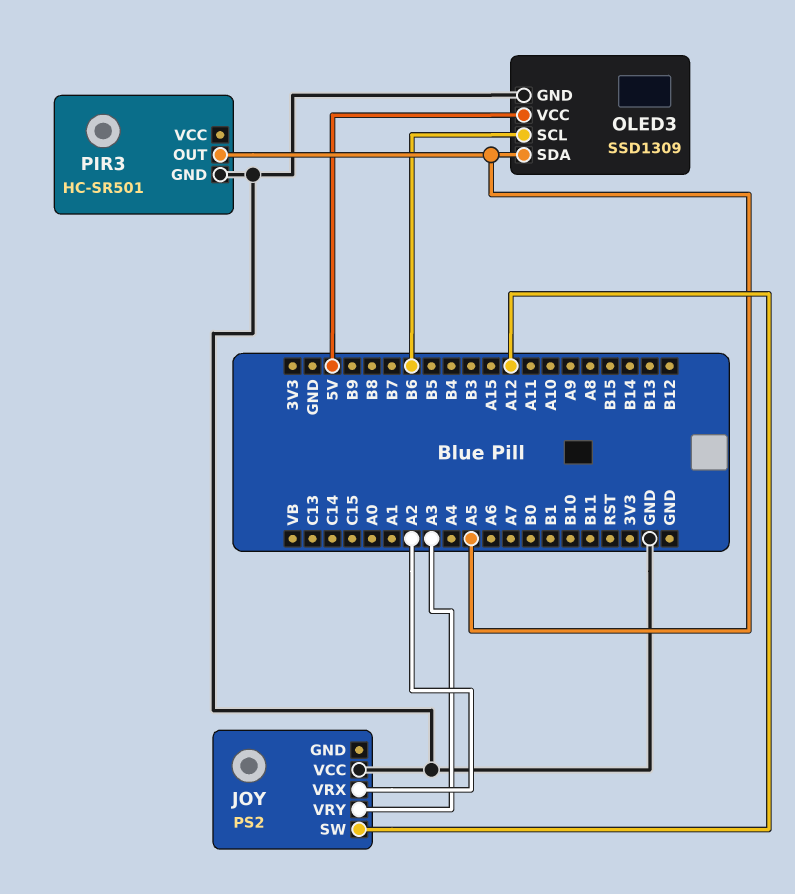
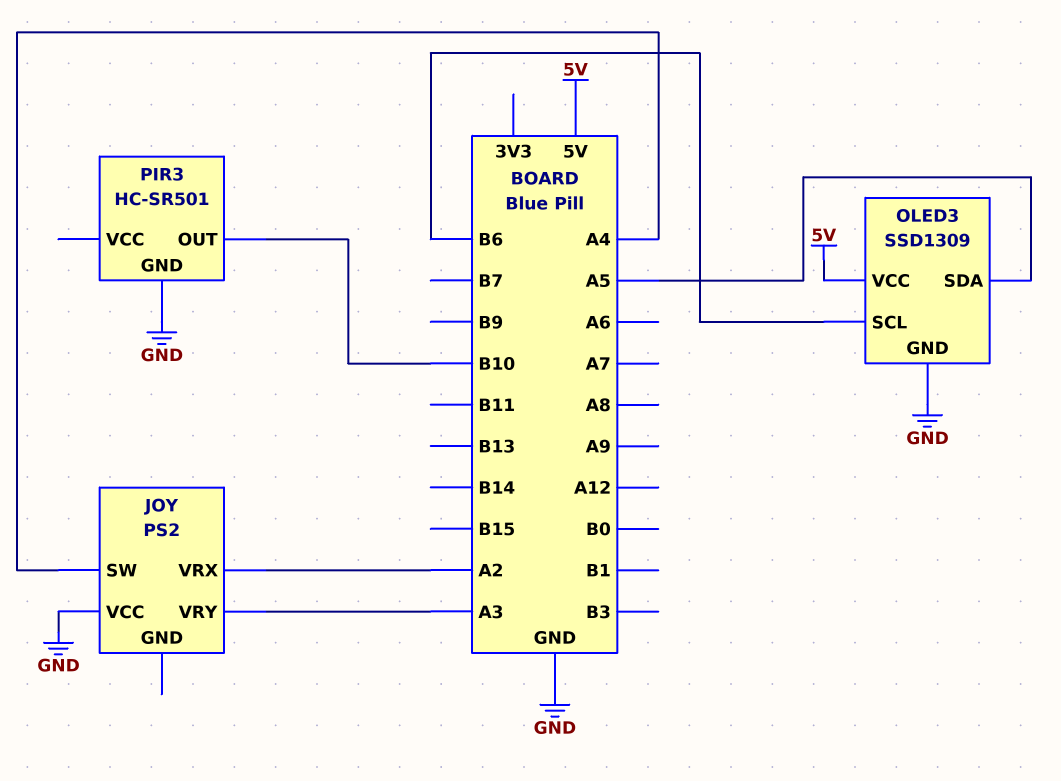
JOY pin SW: A12 -> A4
PIR3 pin OUT: A5 -> B10

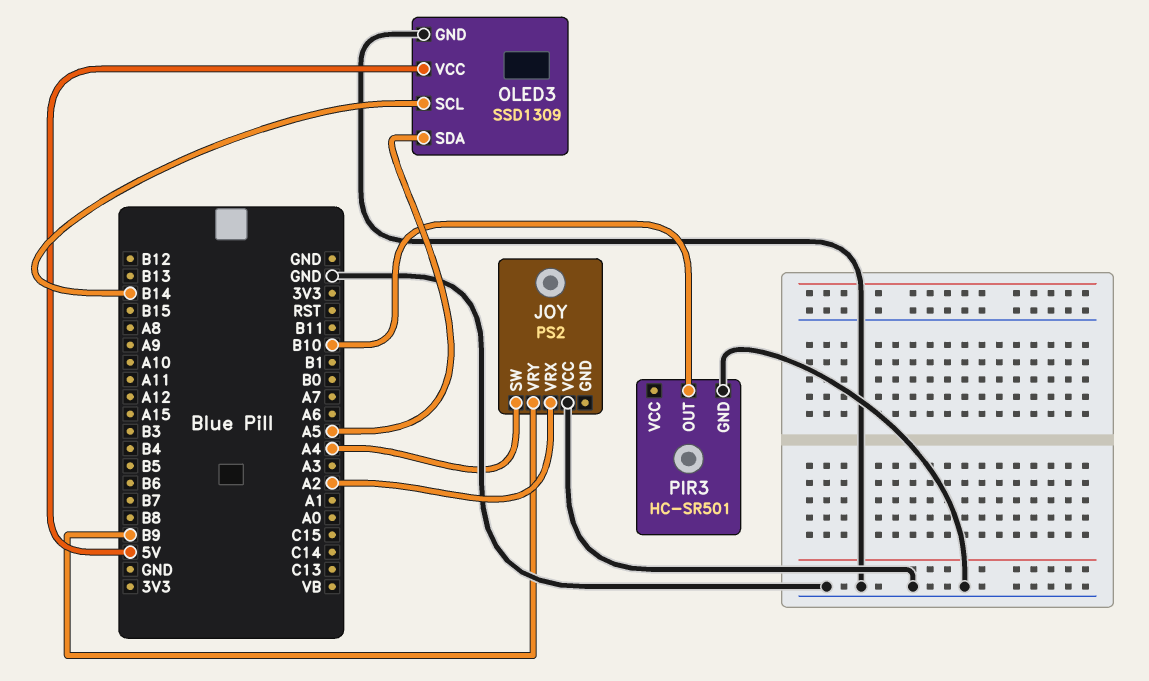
JOY pin VRY: A3 -> B9
OLED3 pin SCL: B6 -> B14

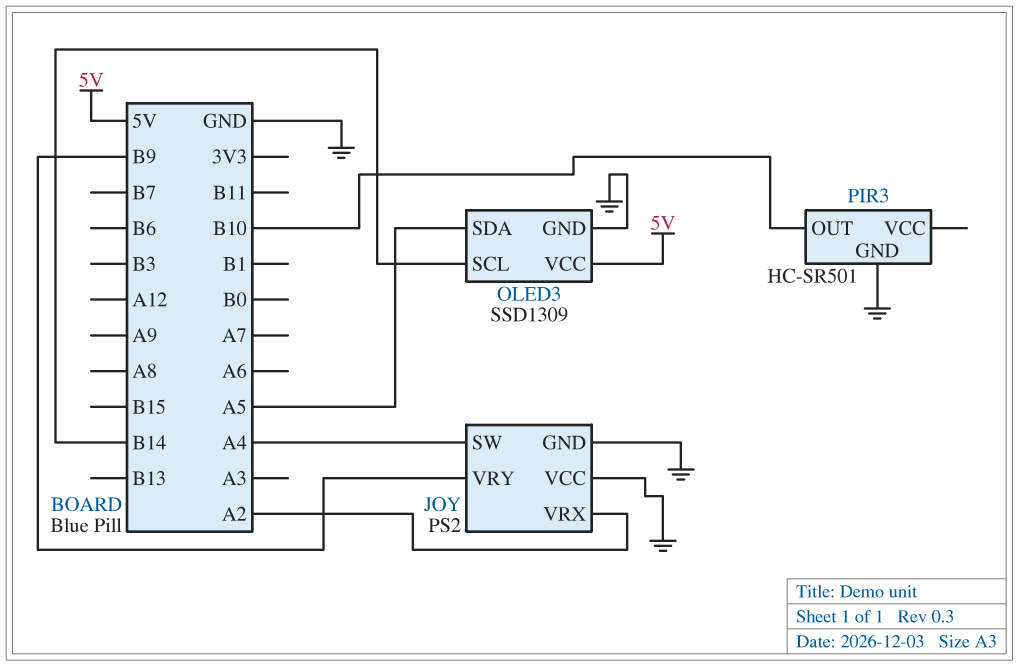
JOY pin GND: none -> GND

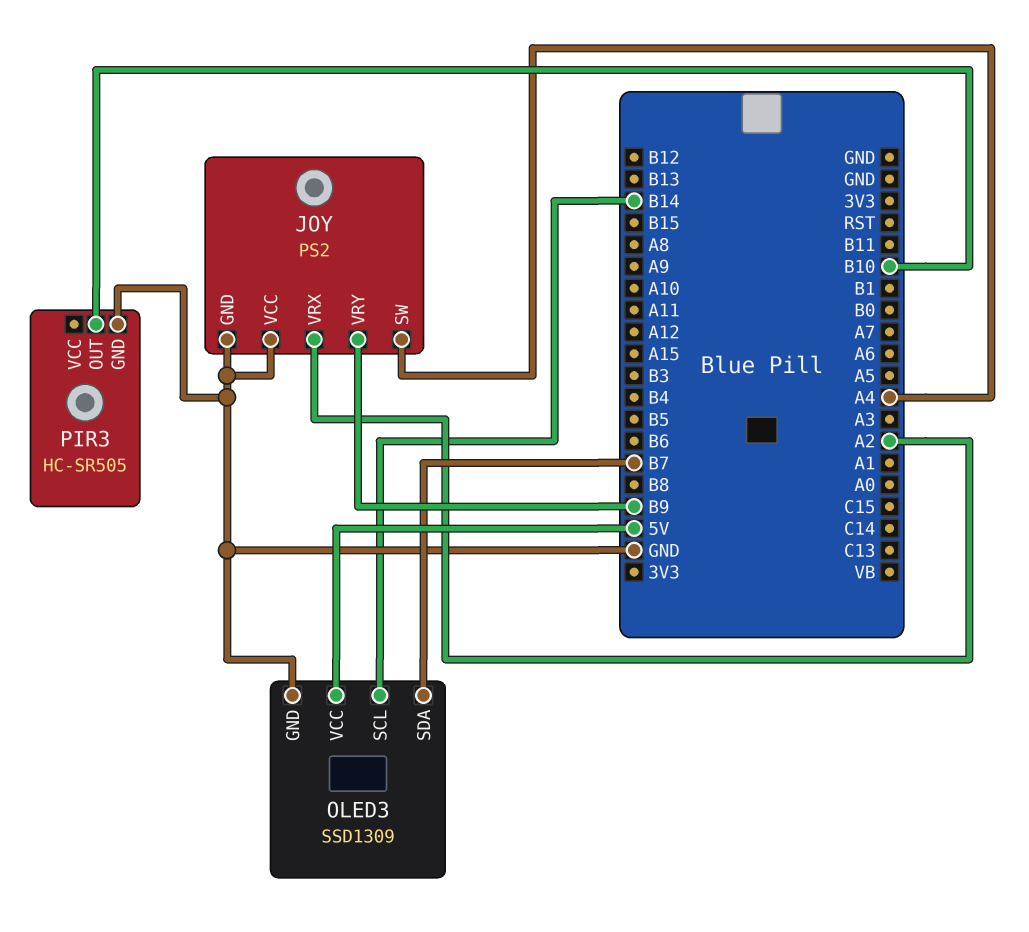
OLED3 pin SDA: A5 -> B7
PIR3: HC-SR501 -> HC-SR505

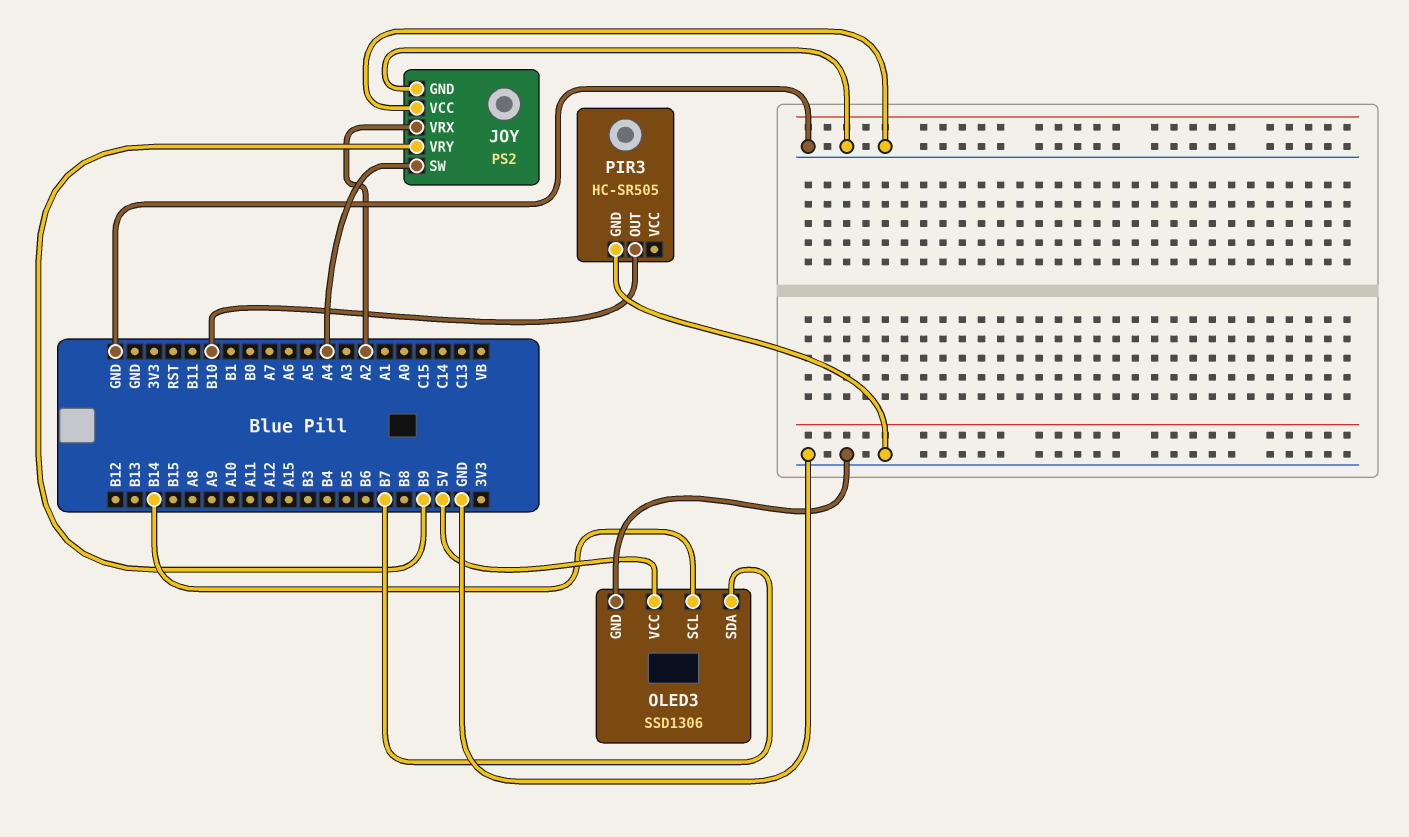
OLED3: SSD1309 -> SSD1306

